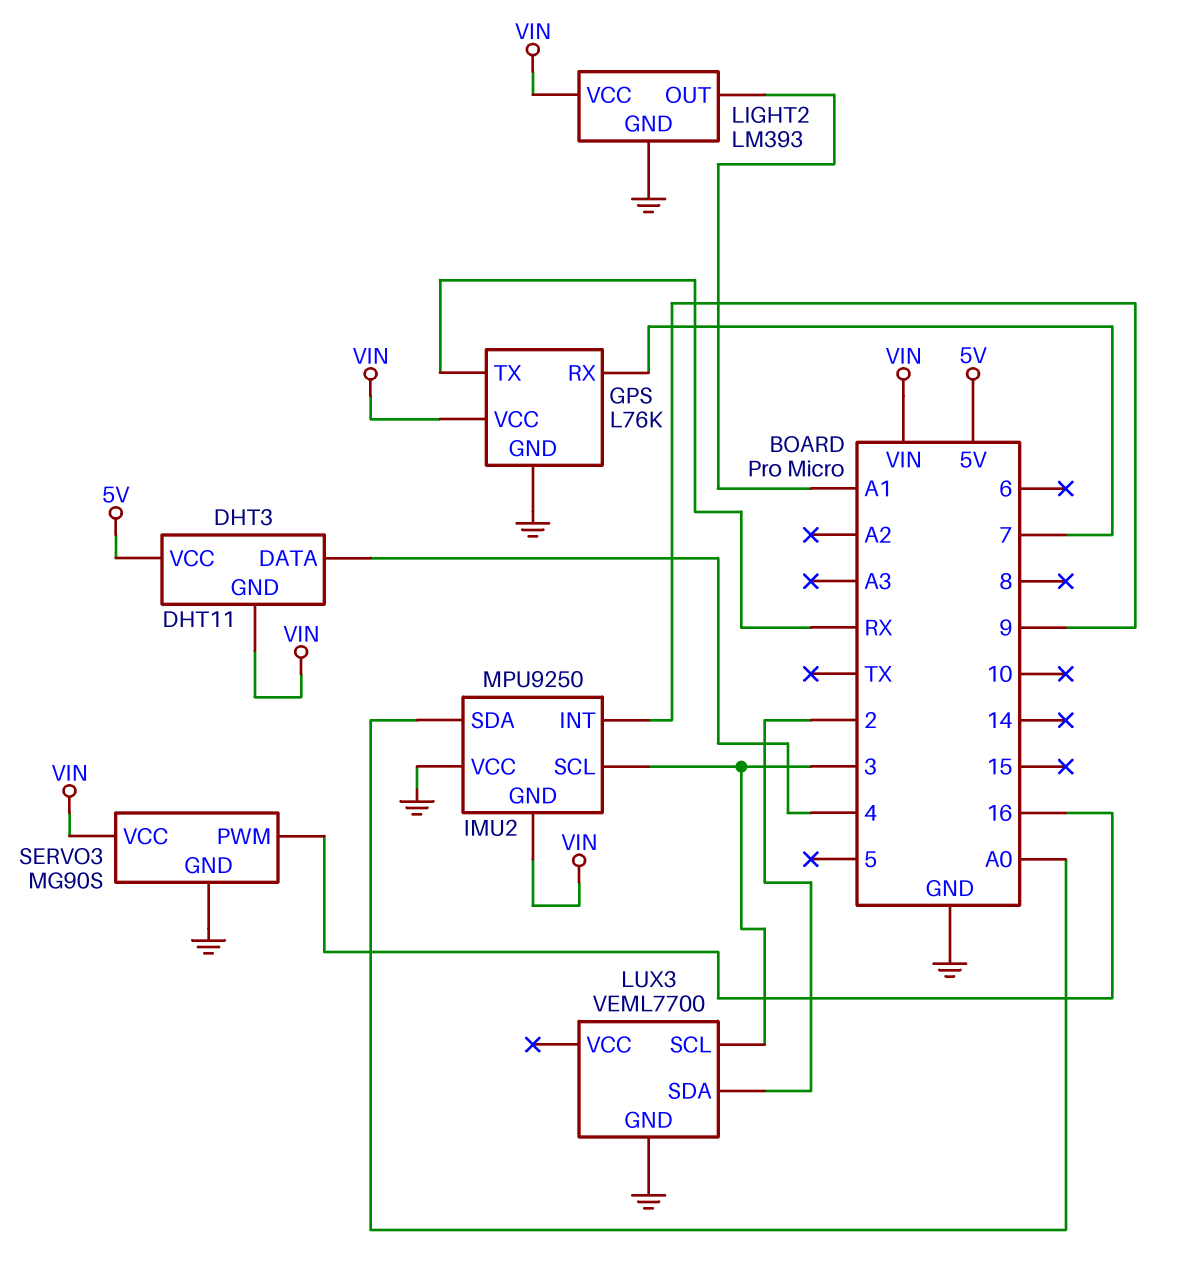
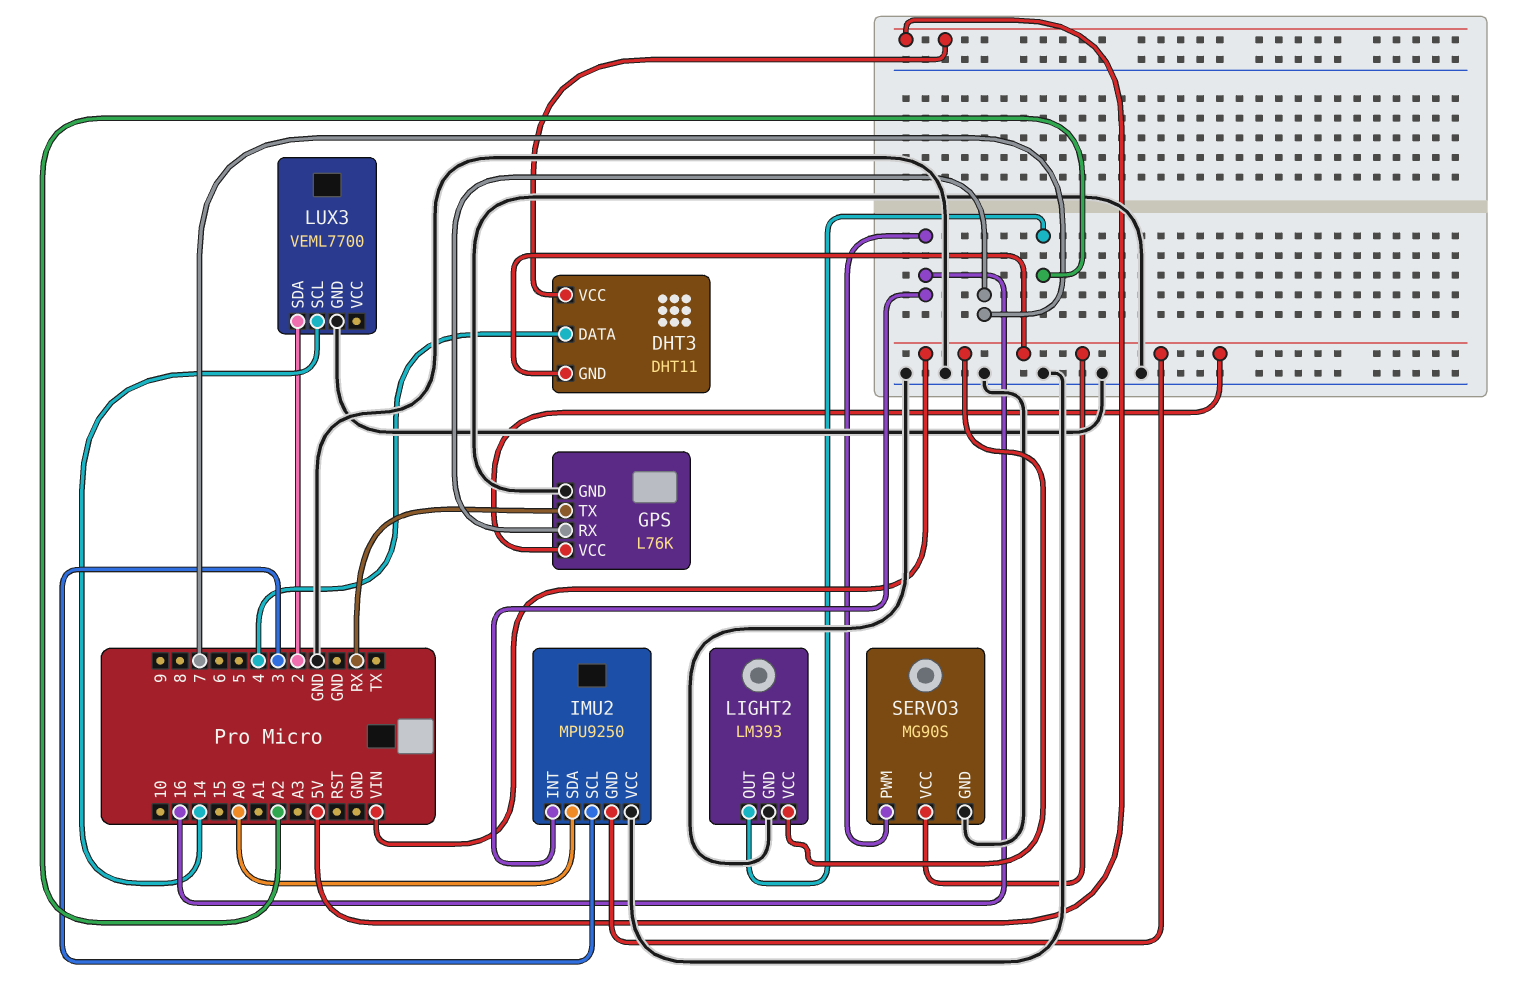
IMU2 pin INT: 9 -> 16
LIGHT2 pin OUT: A1 -> A2
LUX3 pin SCL: 3 -> 14

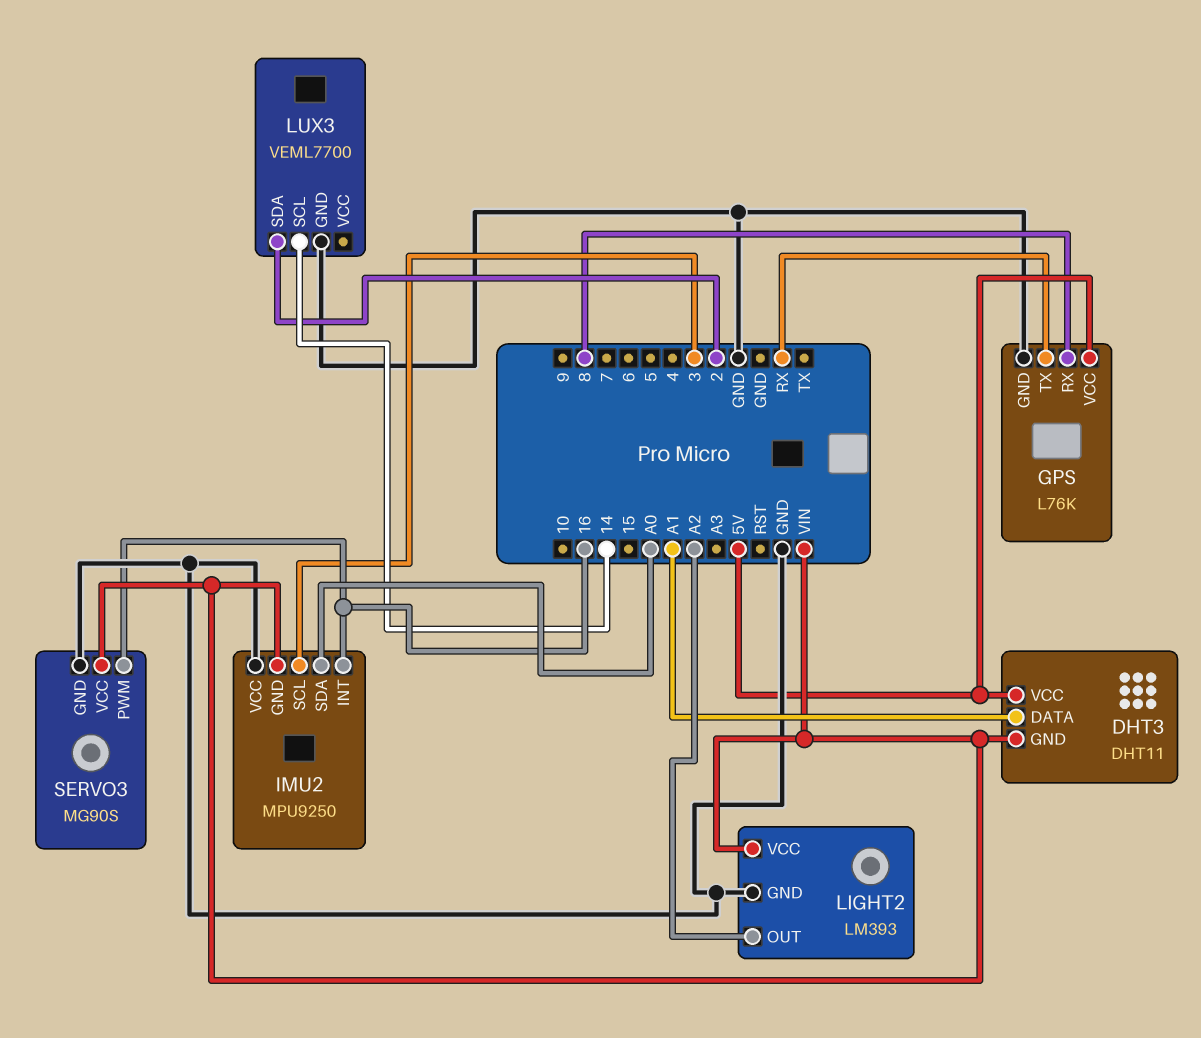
DHT3 pin DATA: 4 -> A1
GPS pin RX: 7 -> 8
GPS pin VCC: VIN -> 5V

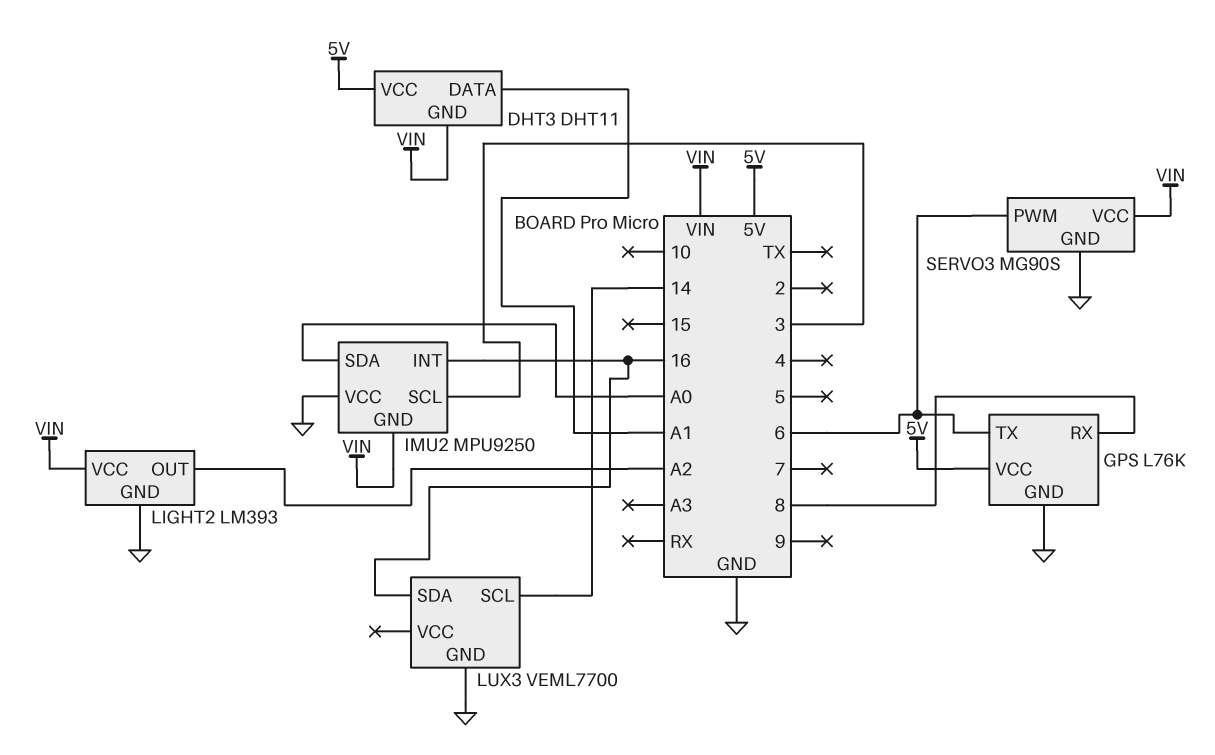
GPS pin TX: RX -> 6
LUX3 pin SDA: 2 -> 16
SERVO3 pin PWM: 16 -> 6

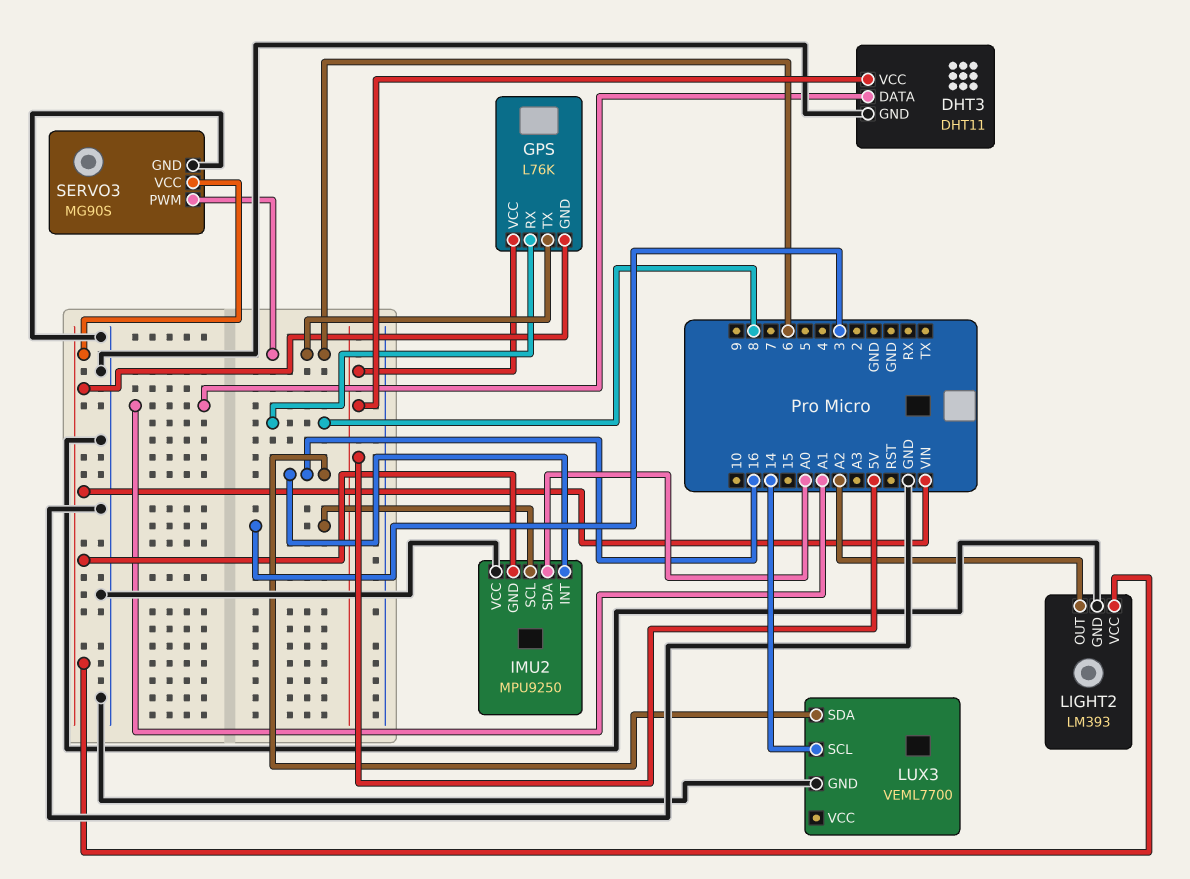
DHT3 pin GND: VIN -> GND
GPS pin GND: GND -> VIN

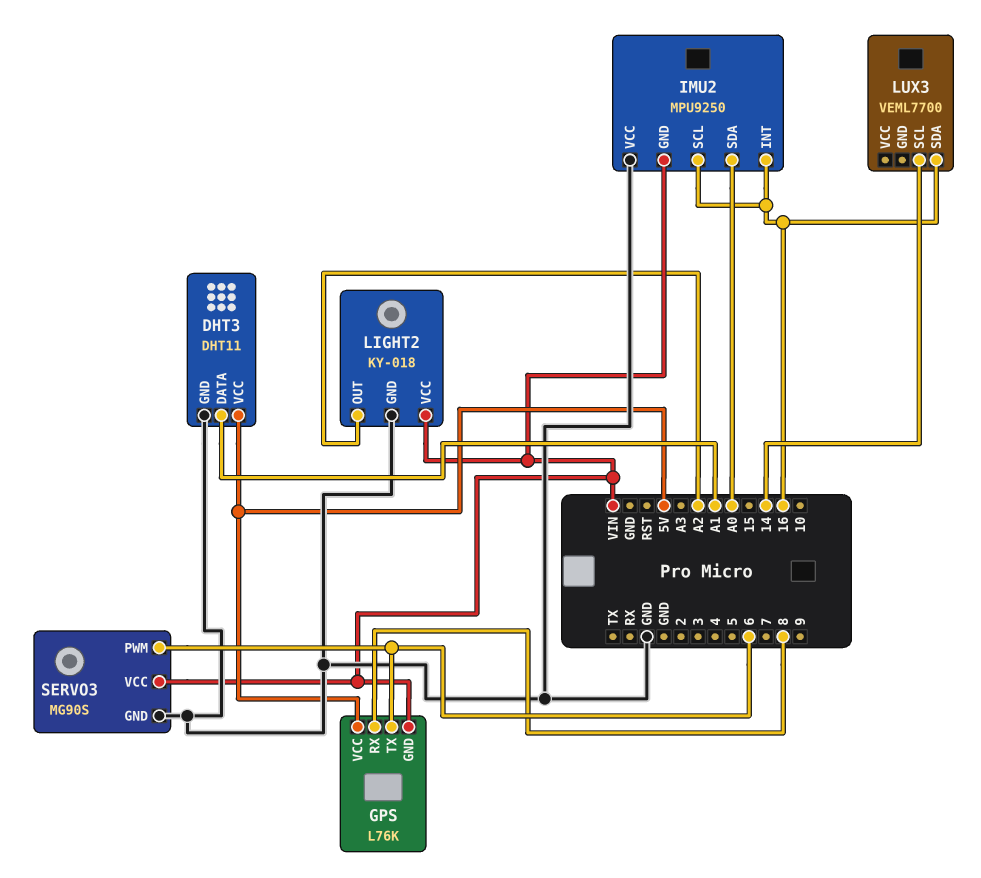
IMU2 pin SCL: 3 -> 16
LIGHT2: LM393 -> KY-018
LUX3 pin GND: GND -> none

